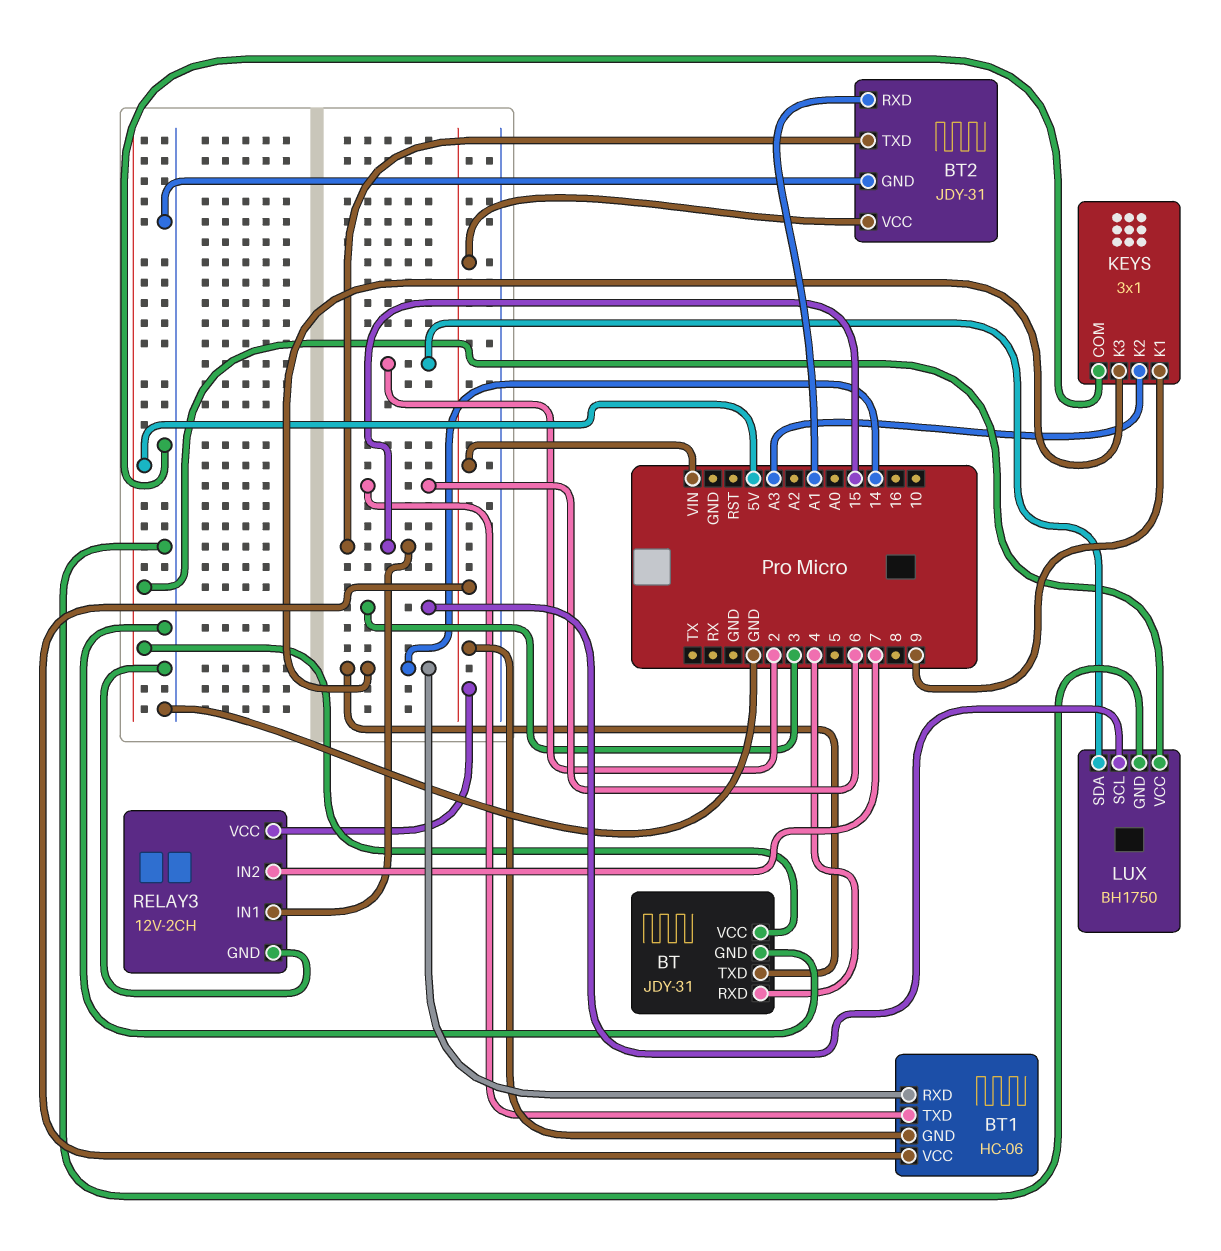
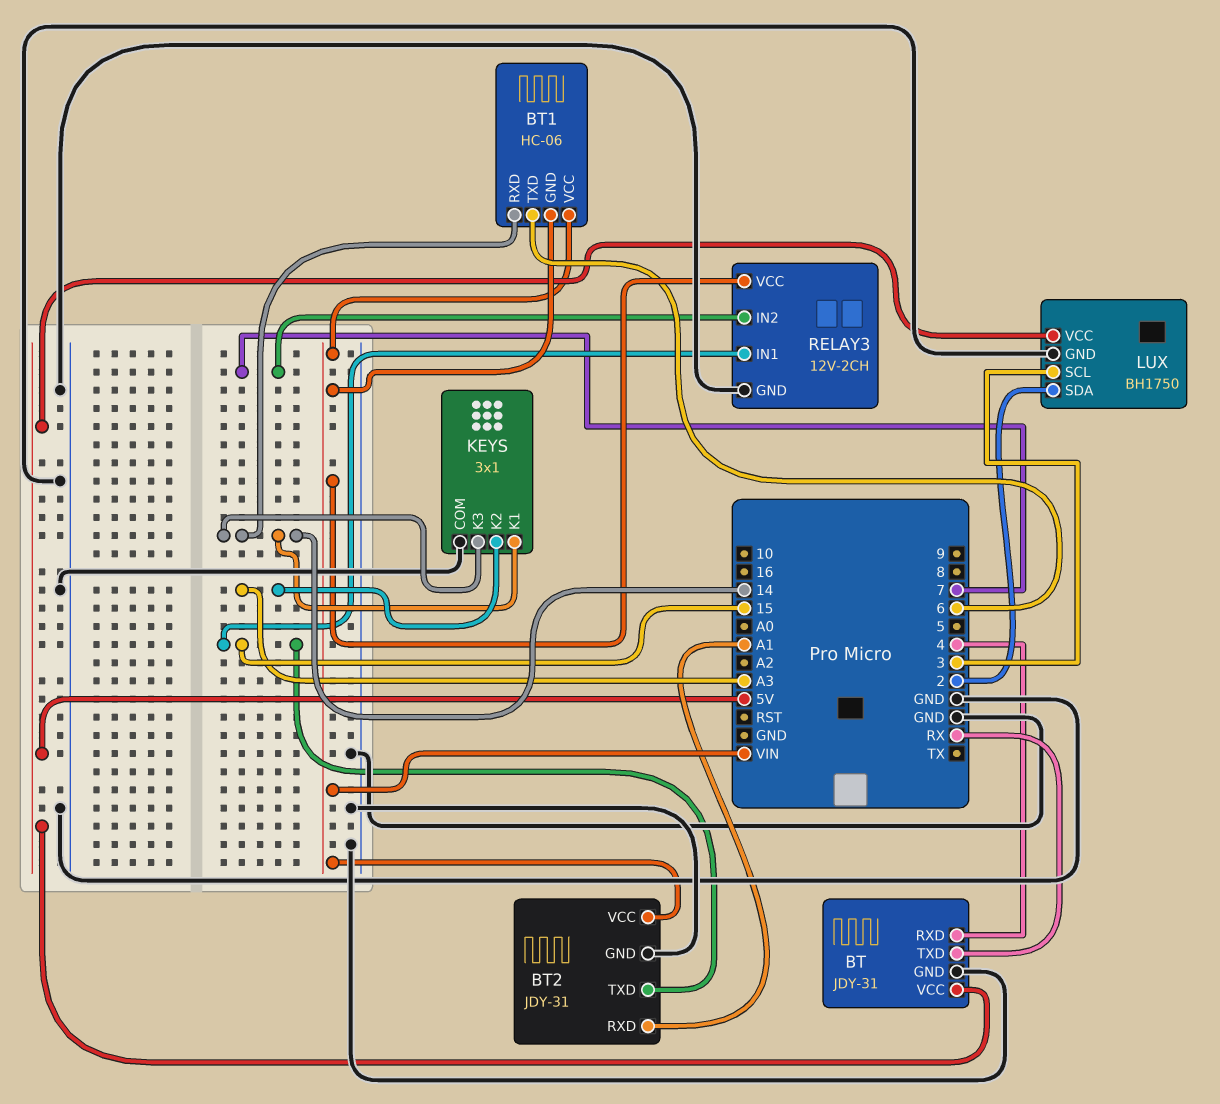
BT pin TXD: 14 -> RX
KEYS pin K1: 9 -> 14

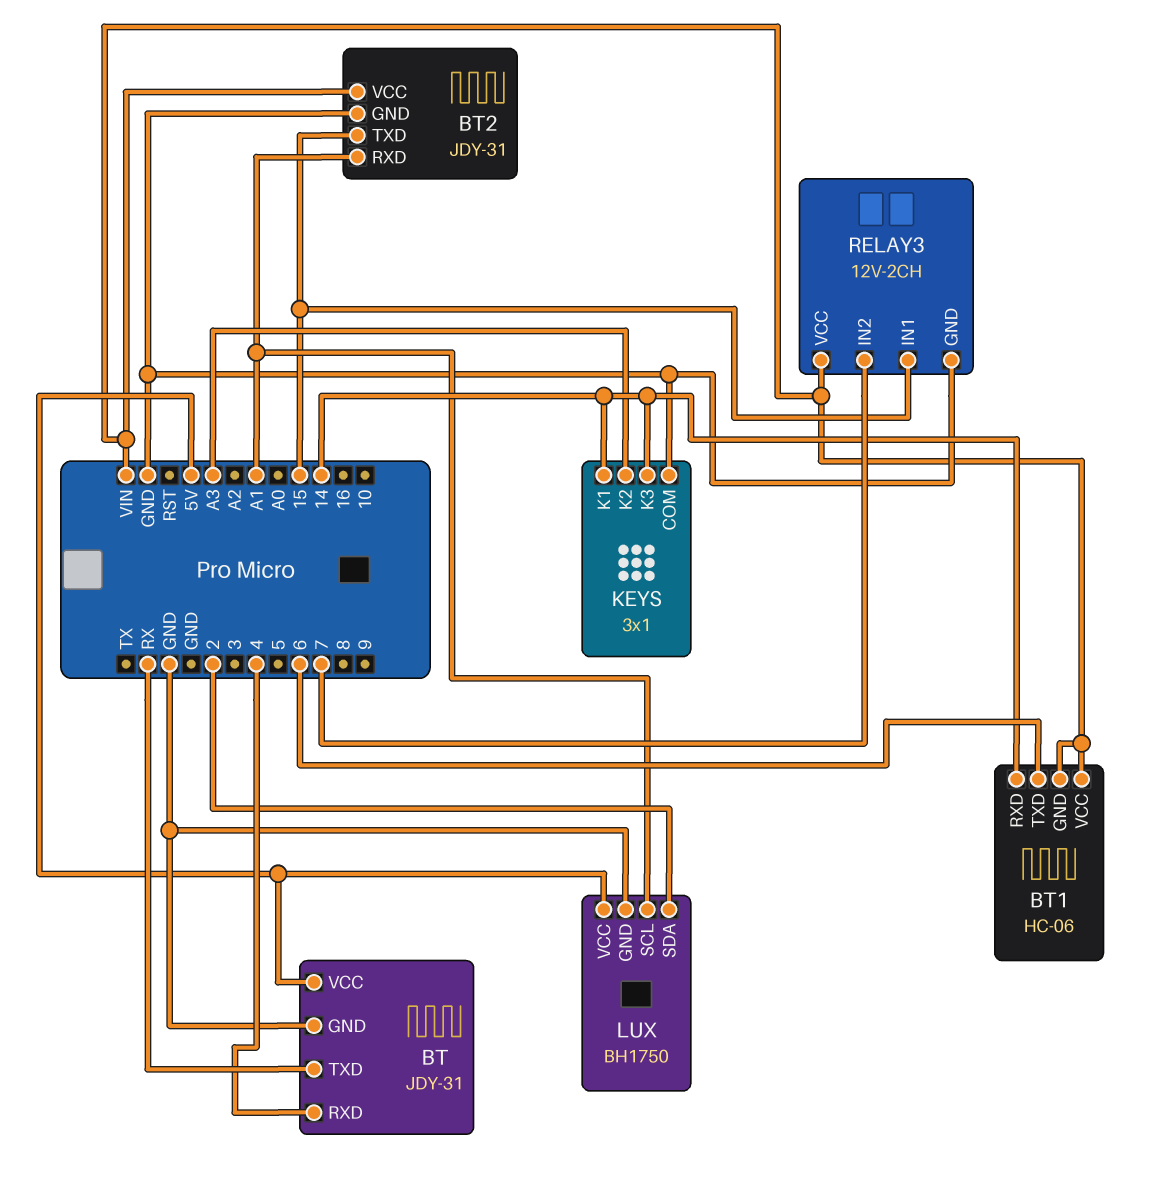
LUX pin SCL: 3 -> A1

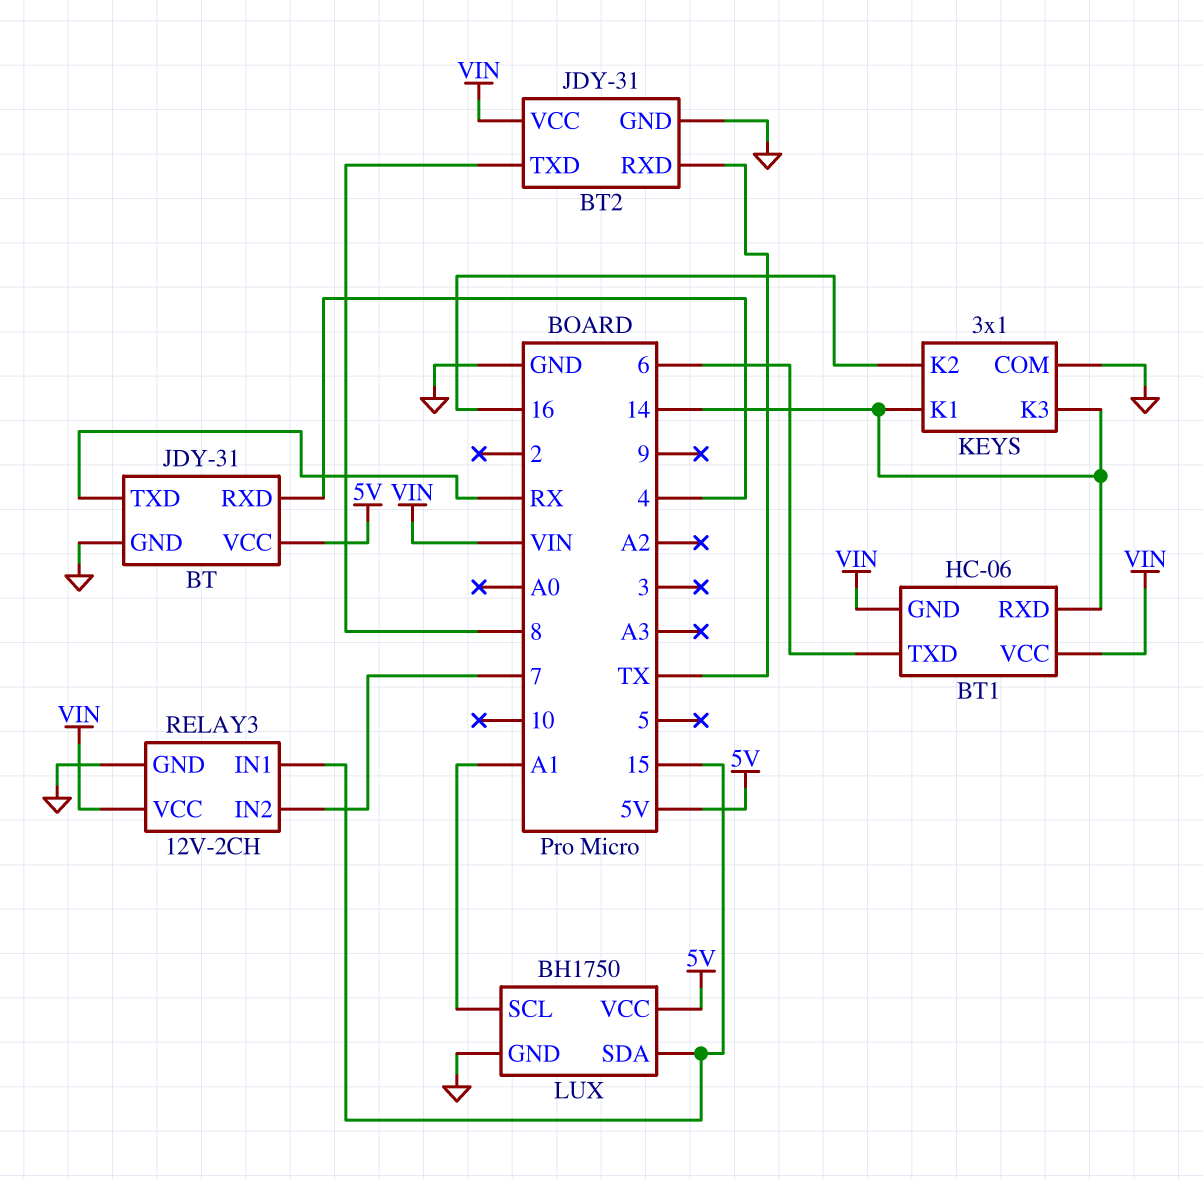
BT2 pin RXD: A1 -> TX
BT2 pin TXD: 15 -> 8
KEYS pin K2: A3 -> 16
LUX pin SDA: 2 -> 15

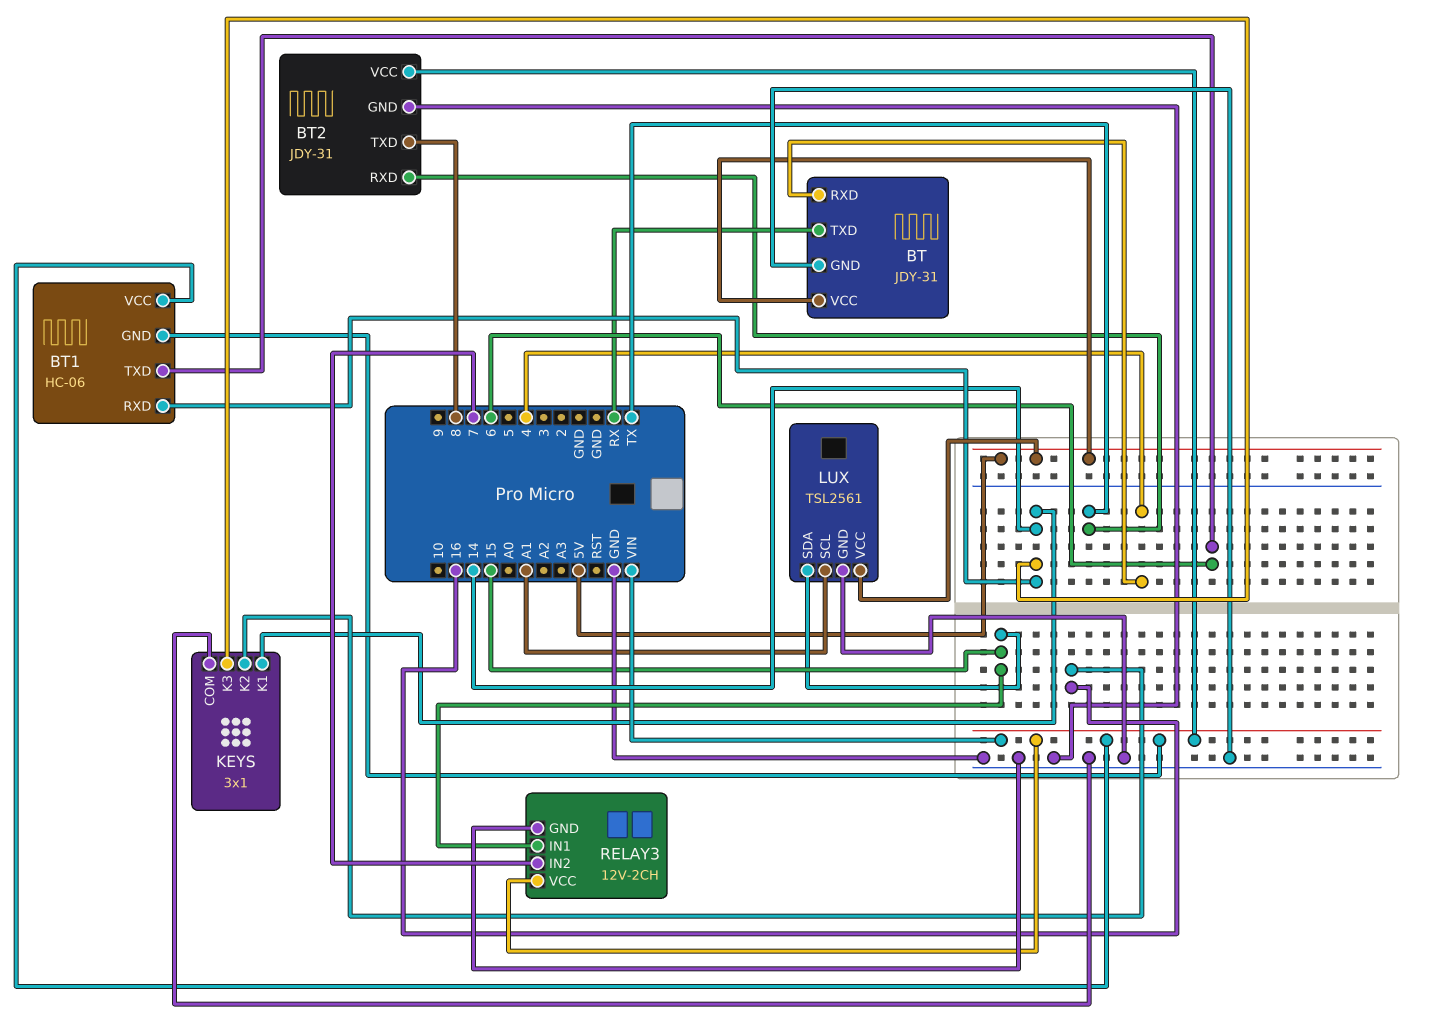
LUX: BH1750 -> TSL2561

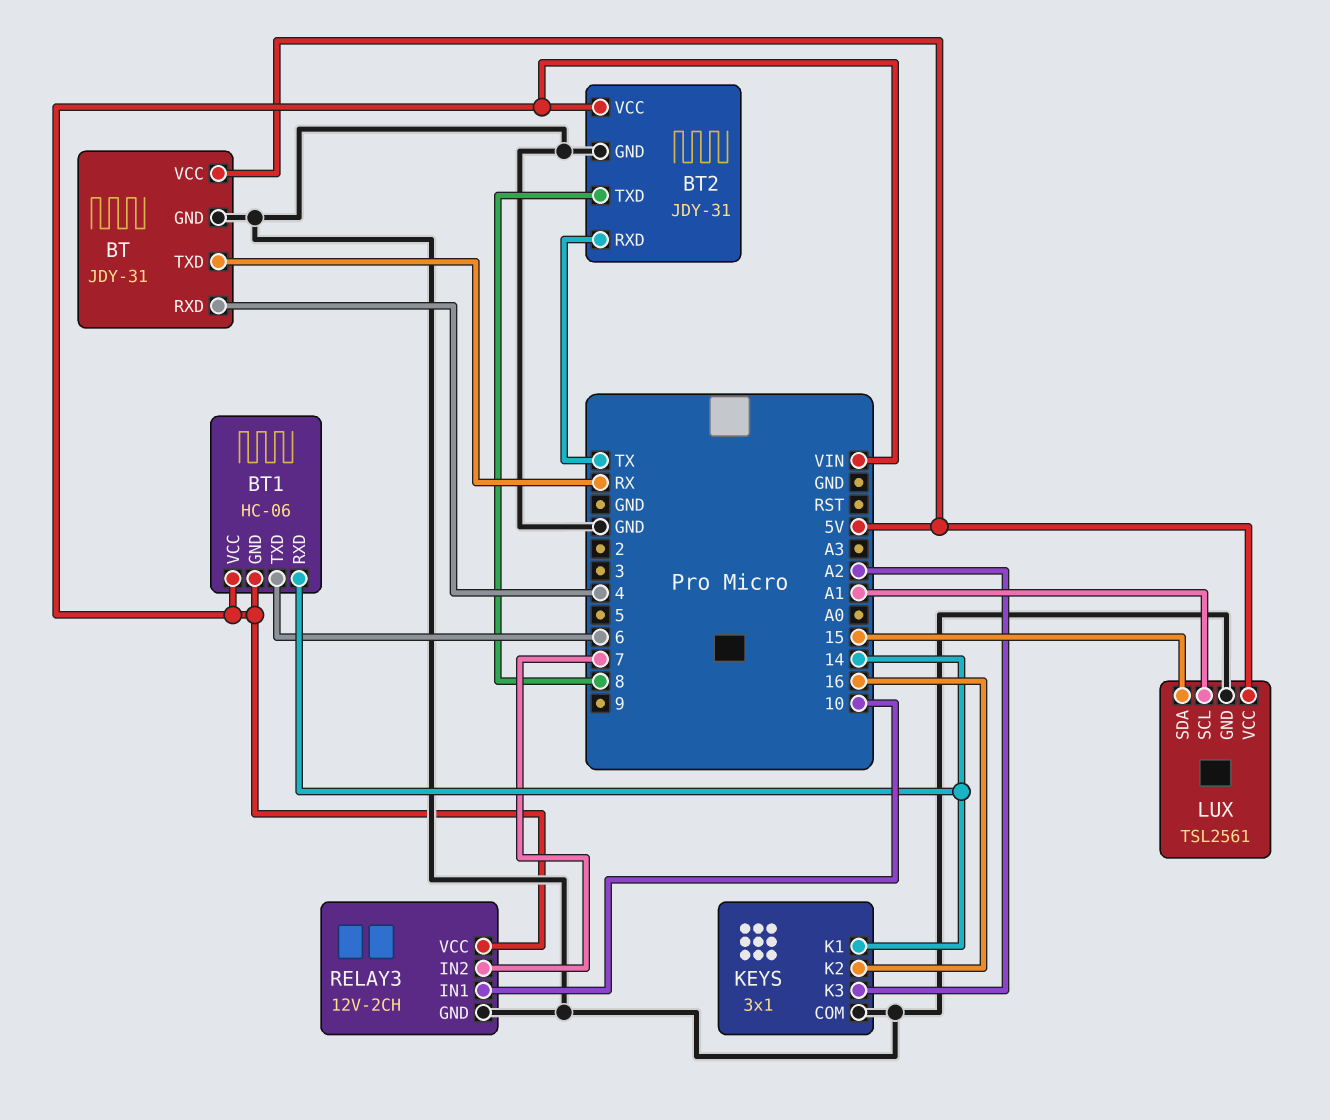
KEYS pin K3: 14 -> A2
RELAY3 pin IN1: 15 -> 10

